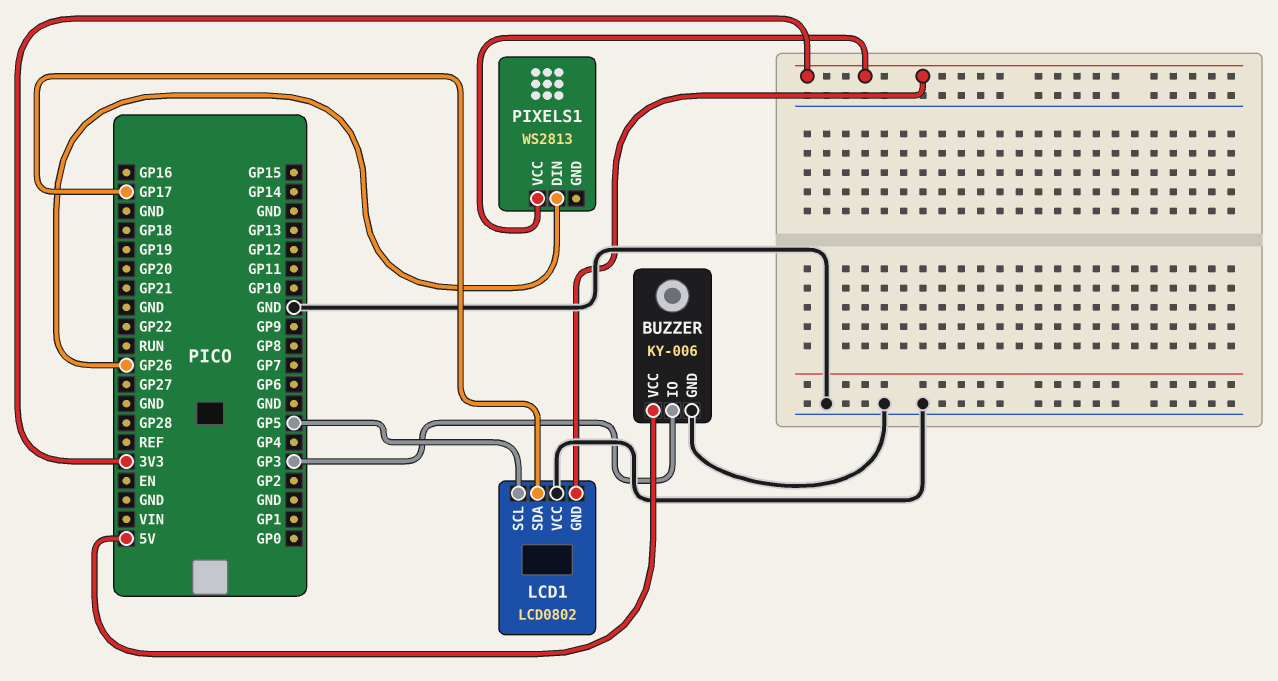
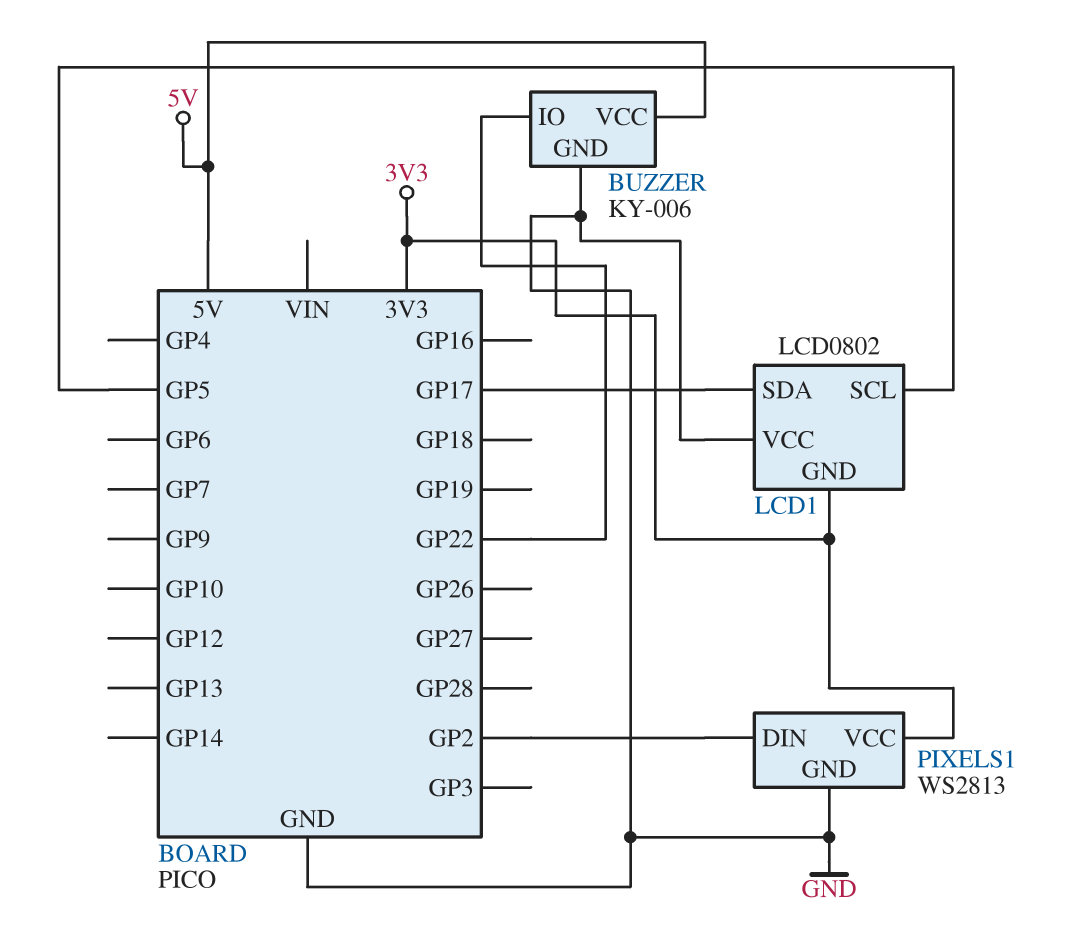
BUZZER pin IO: GP3 -> GP22
PIXELS1 pin DIN: GP26 -> GP2
PIXELS1 pin GND: none -> GND

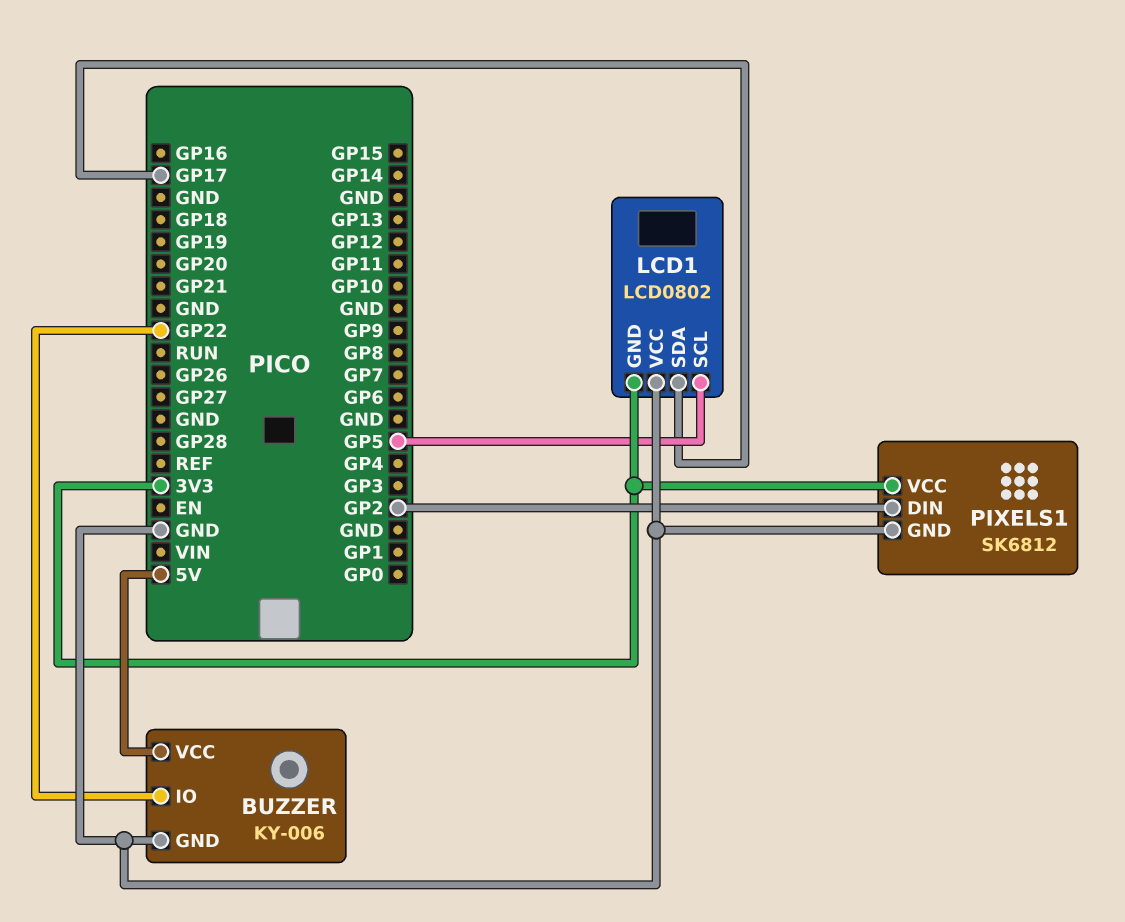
PIXELS1: WS2813 -> SK6812

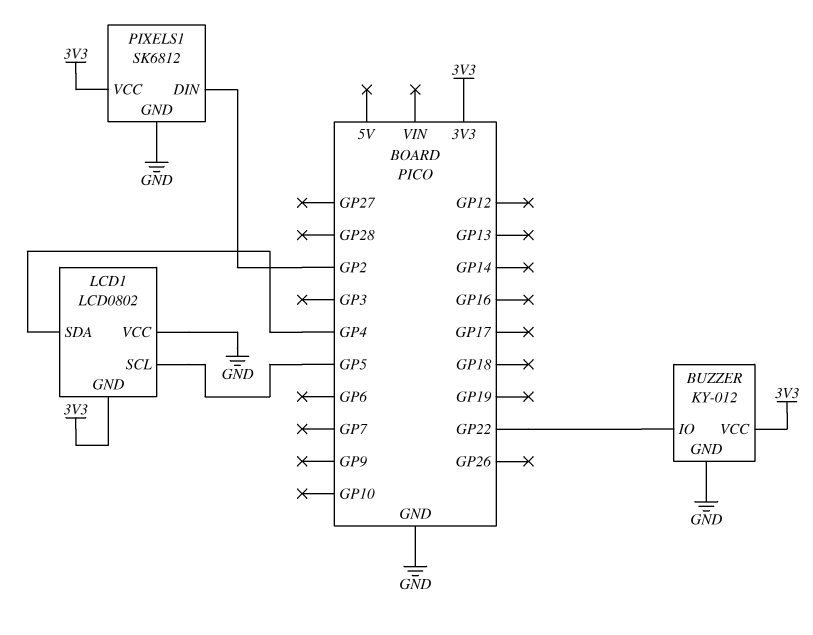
BUZZER: KY-006 -> KY-012
BUZZER pin VCC: 5V -> 3V3
LCD1 pin SDA: GP17 -> GP4

